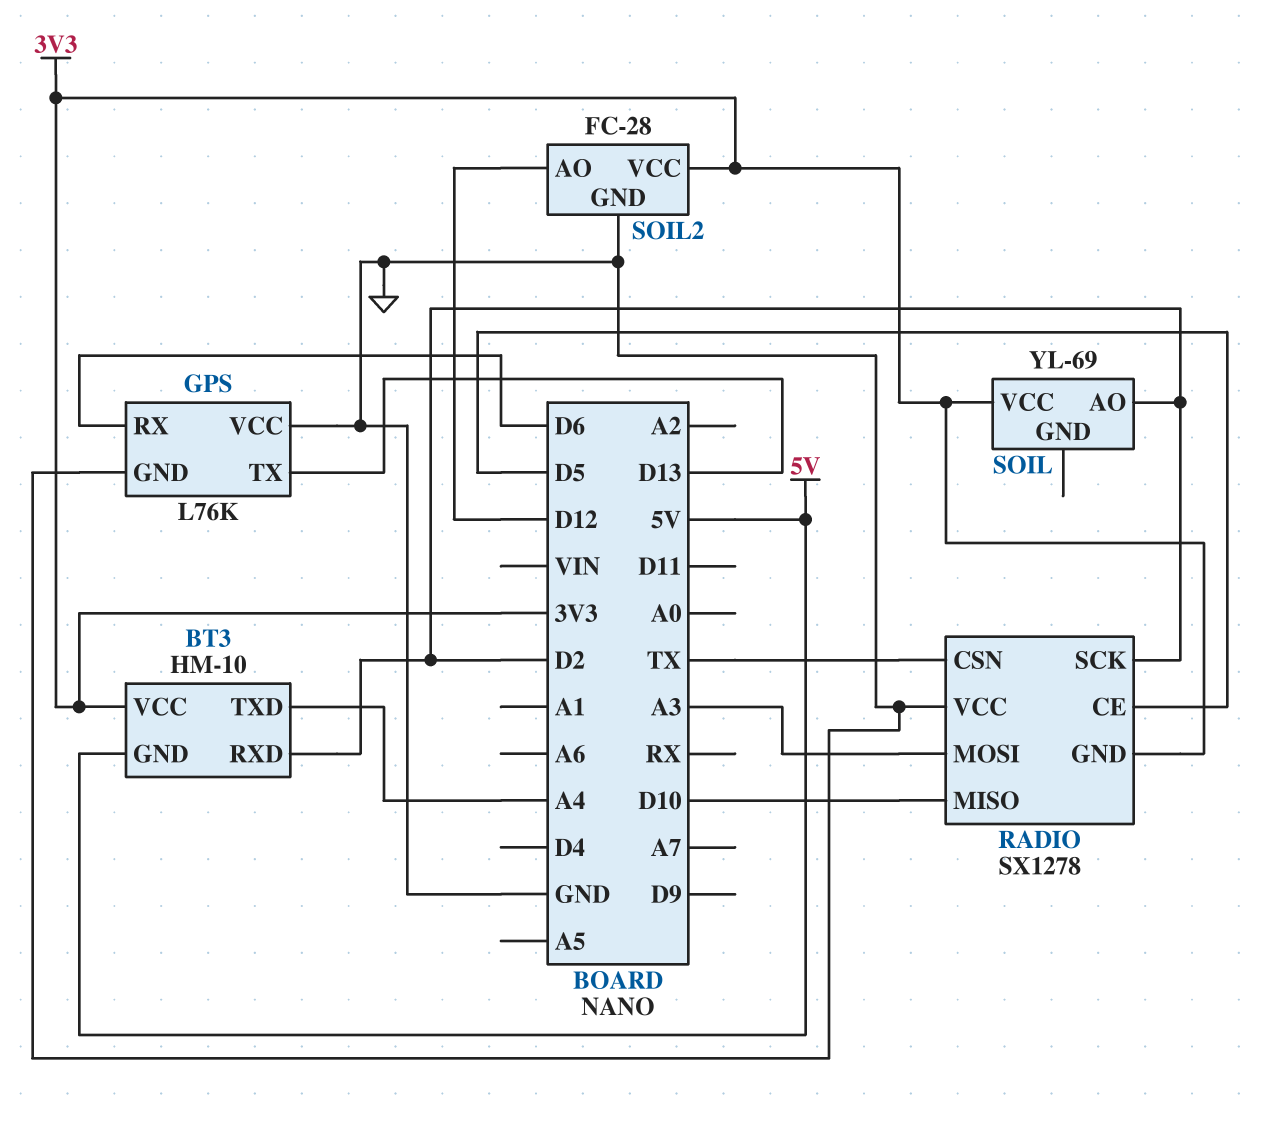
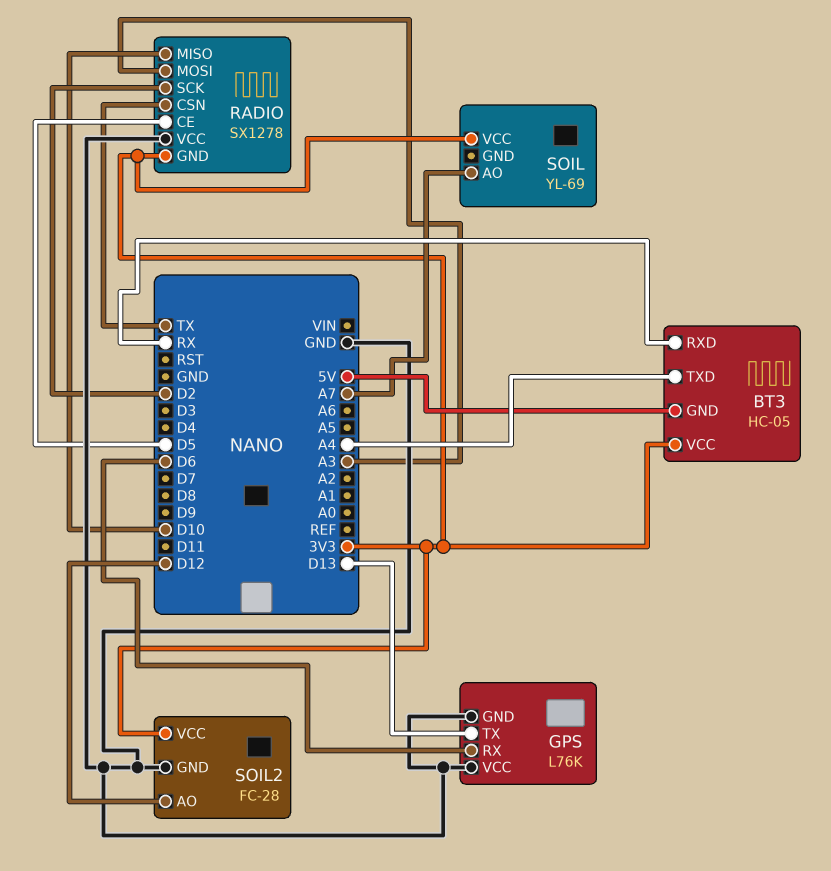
BT3: HM-10 -> HC-05
BT3 pin RXD: D2 -> RX
SOIL pin AO: D2 -> A7

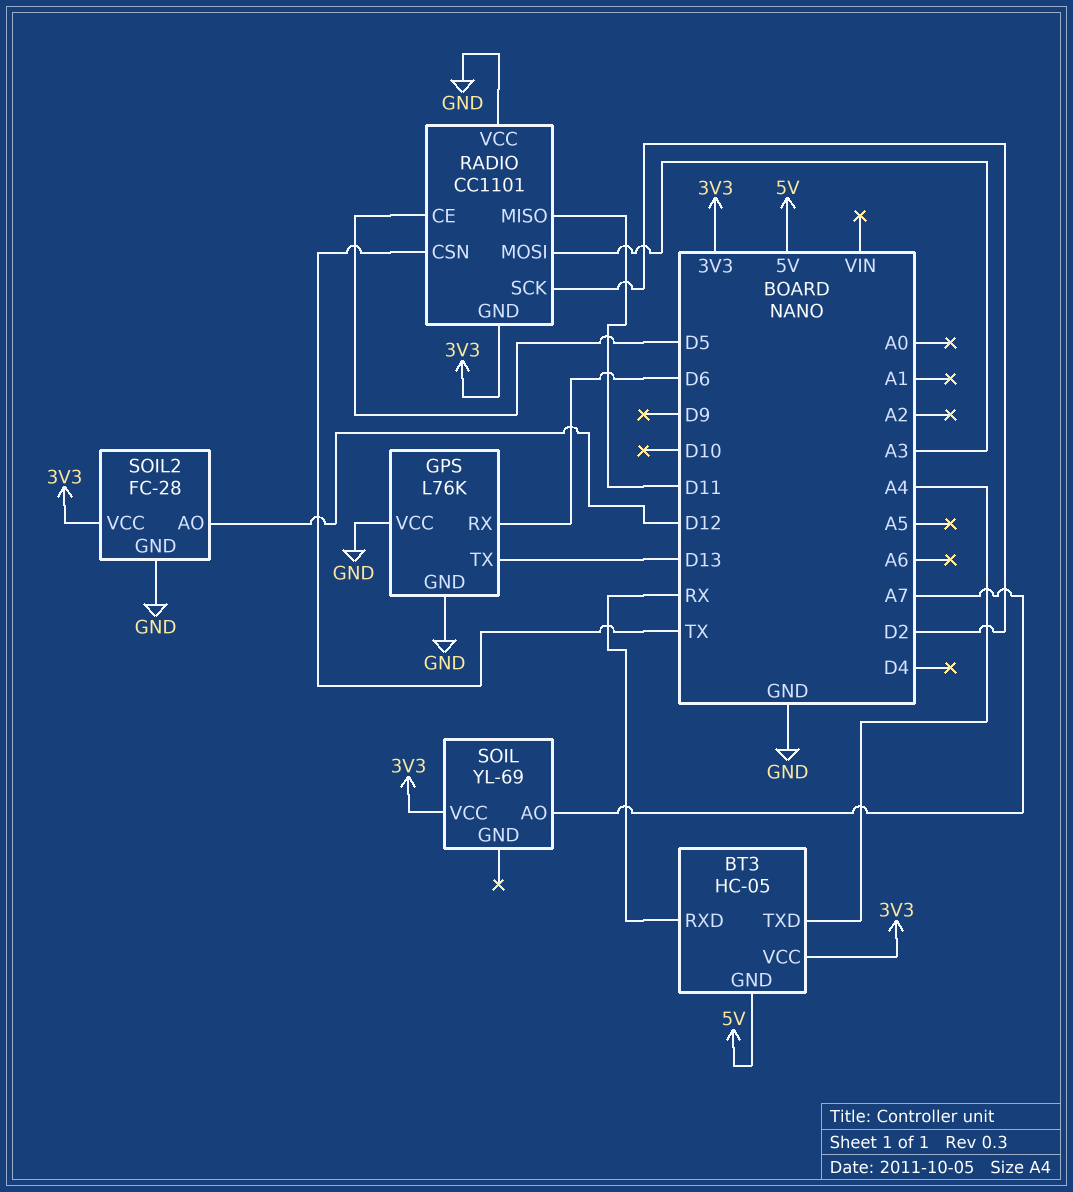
RADIO: SX1278 -> CC1101
RADIO pin MISO: D10 -> D11

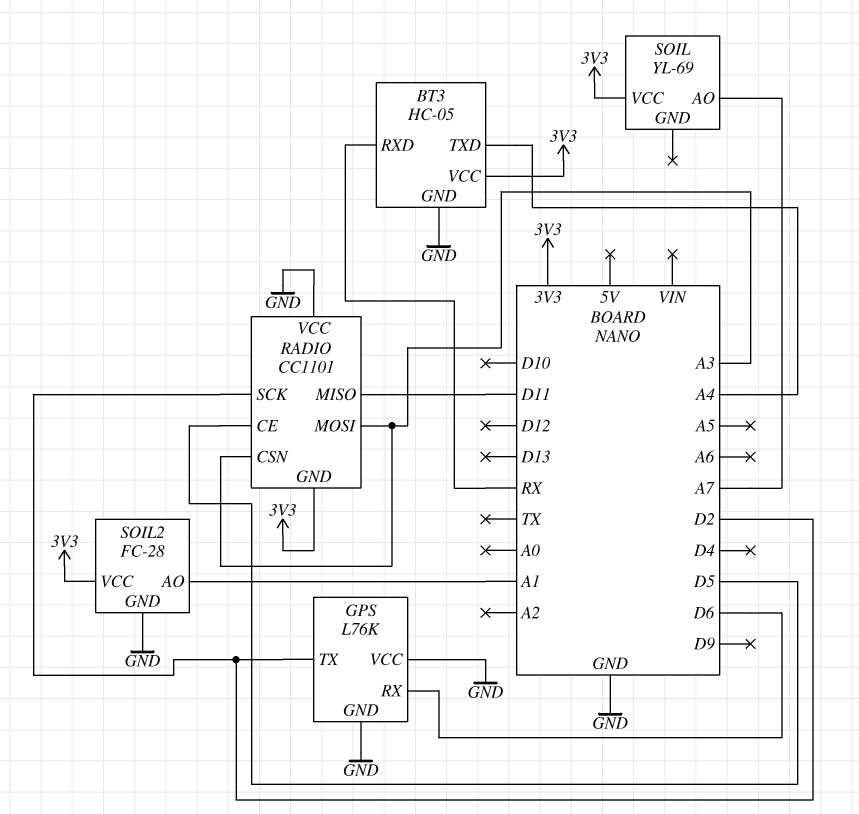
BT3 pin GND: 5V -> GND
GPS pin TX: D13 -> D2
RADIO pin CSN: TX -> A3
SOIL2 pin AO: D12 -> A1

